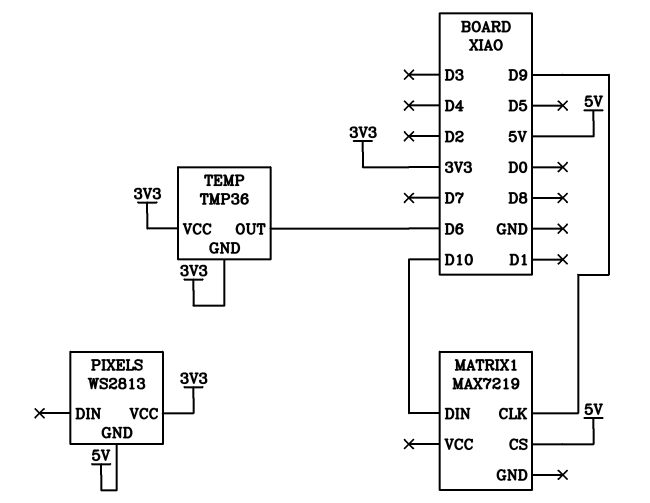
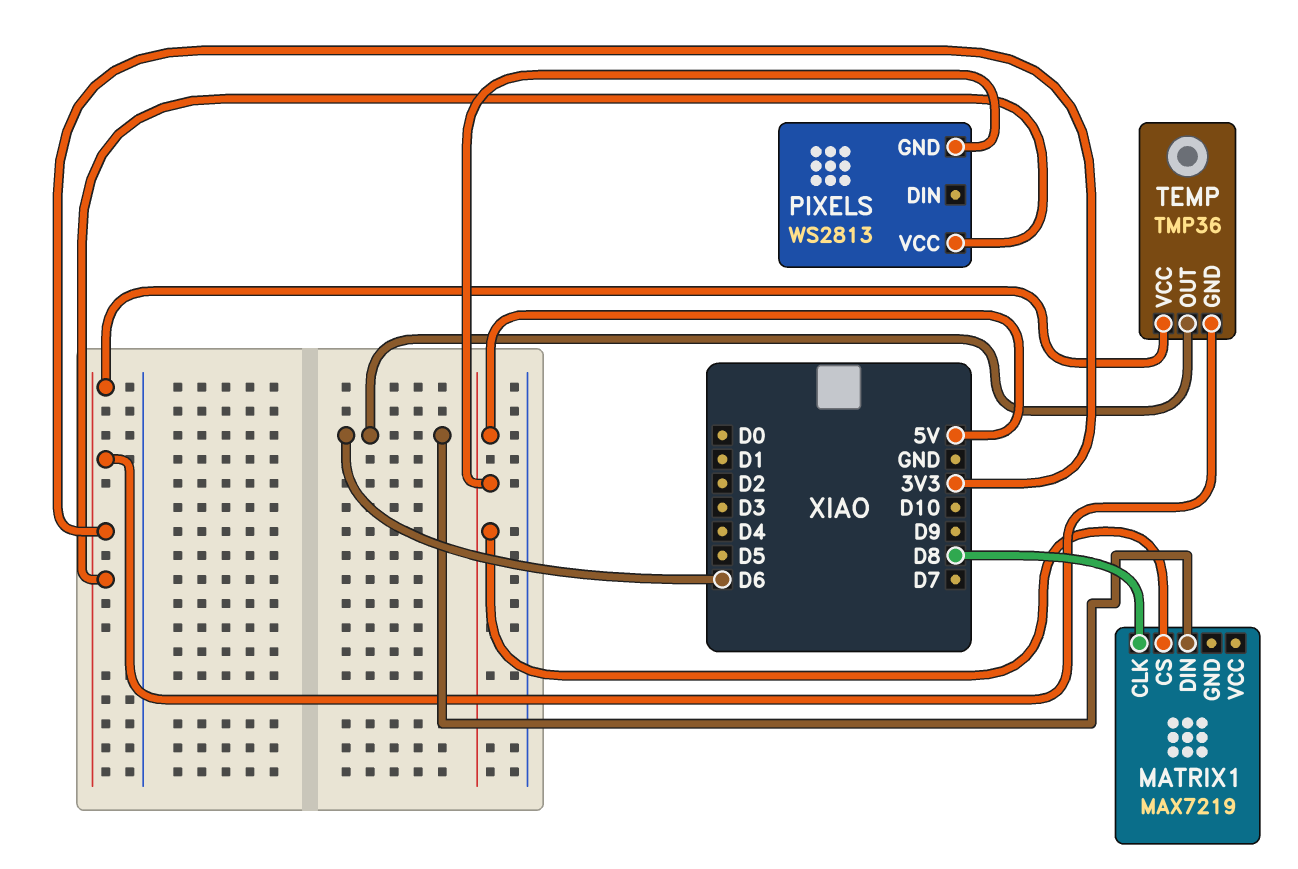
MATRIX1 pin CLK: D9 -> D8
MATRIX1 pin DIN: D10 -> D6

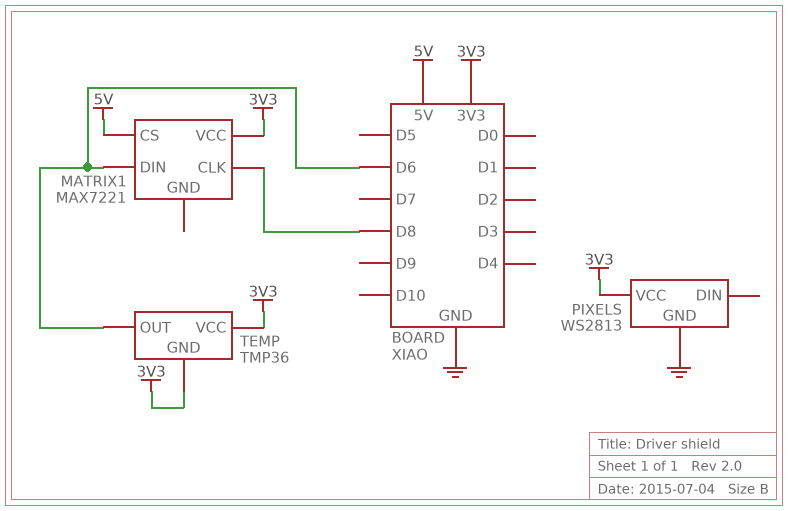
MATRIX1: MAX7219 -> MAX7221
MATRIX1 pin VCC: none -> 3V3
PIXELS pin GND: 5V -> GND

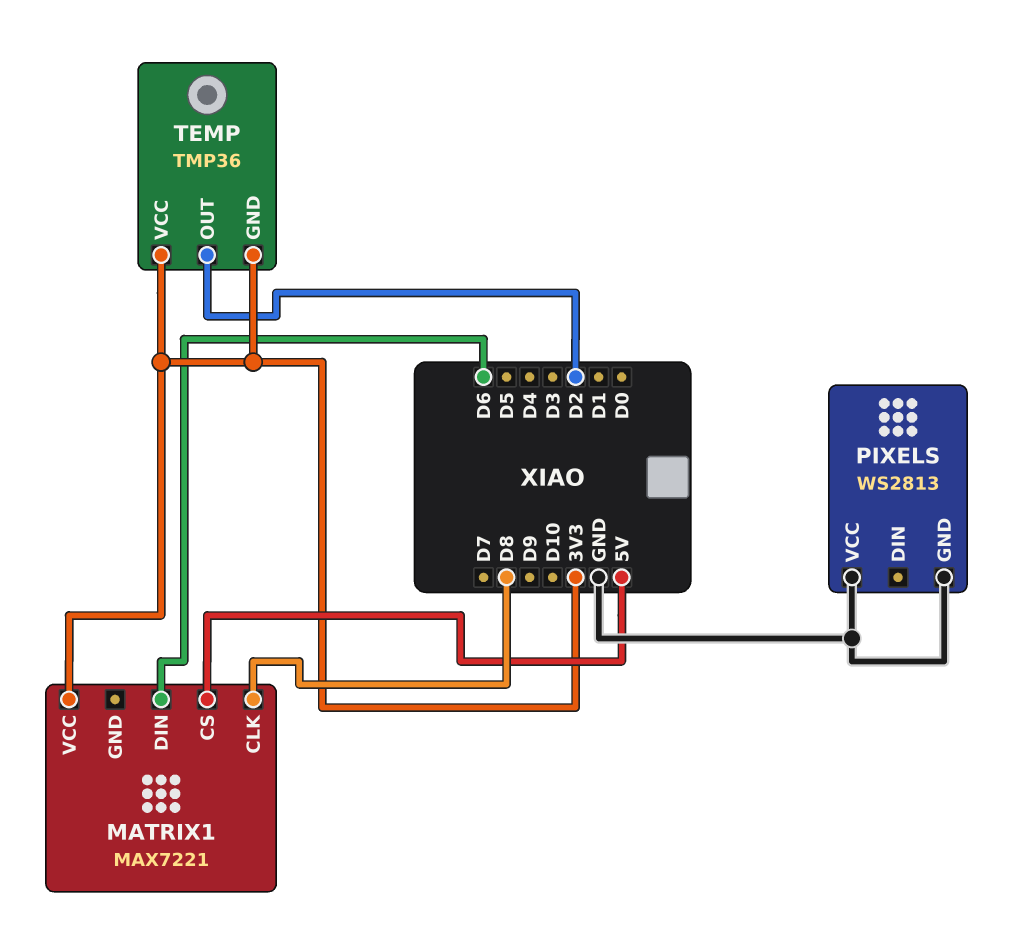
PIXELS pin VCC: 3V3 -> GND
TEMP pin OUT: D6 -> D2

